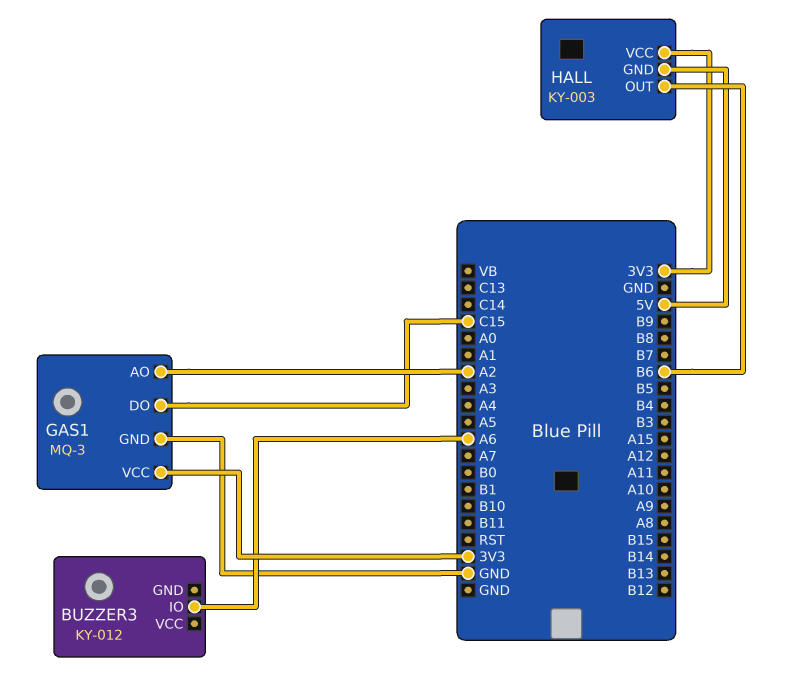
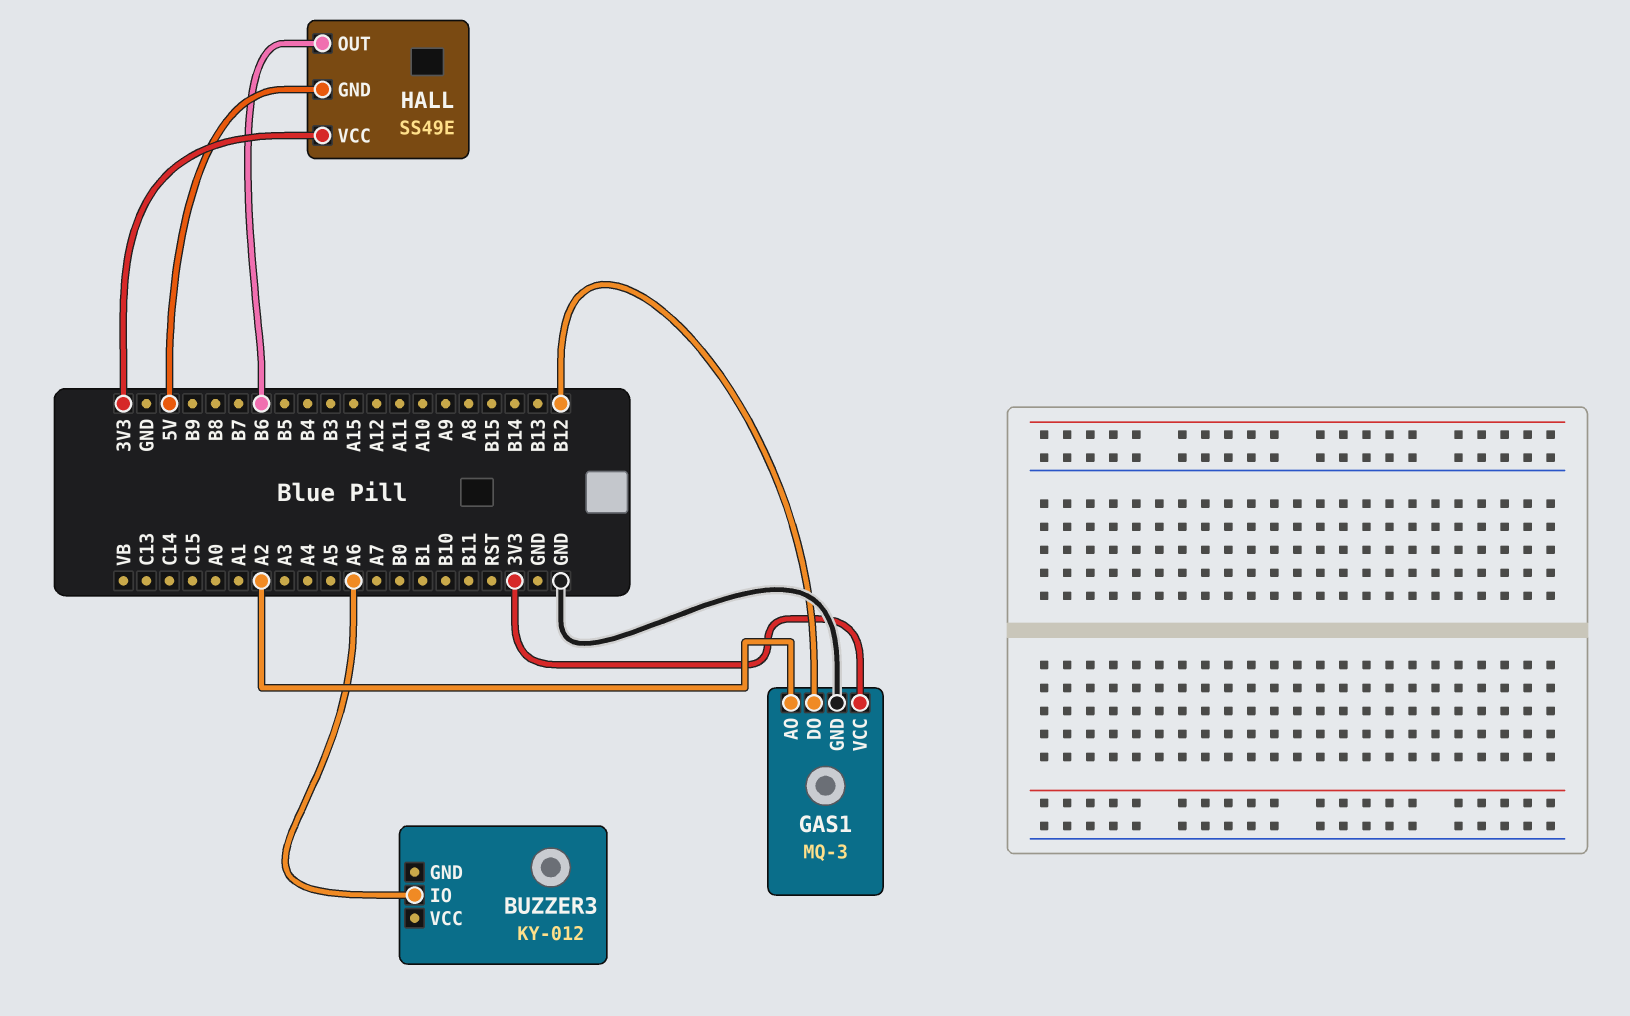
GAS1 pin DO: C15 -> B12
HALL: KY-003 -> SS49E

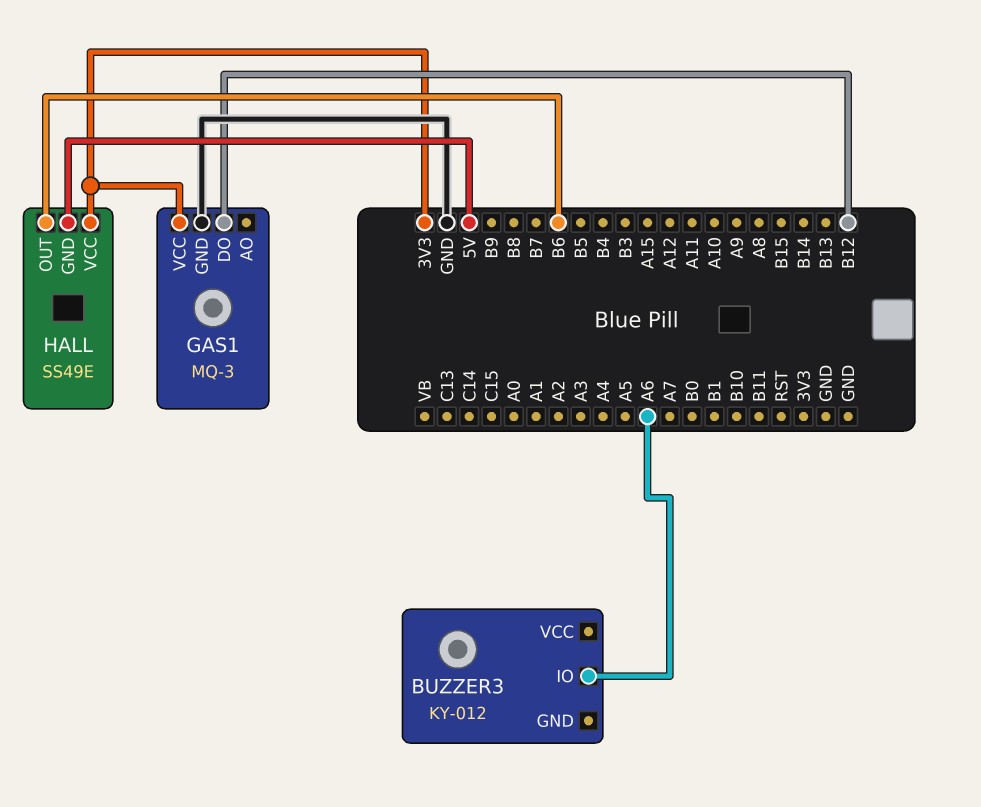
GAS1 pin AO: A2 -> none

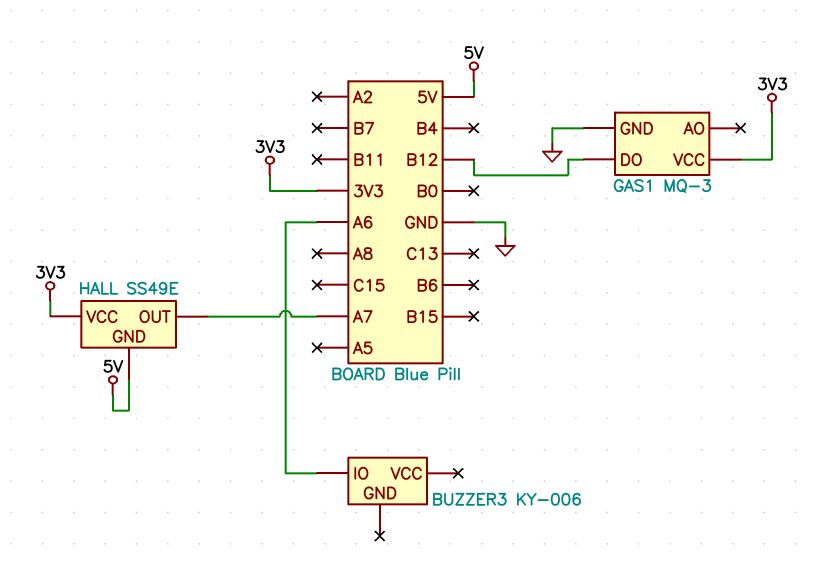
BUZZER3: KY-012 -> KY-006
HALL pin OUT: B6 -> A7

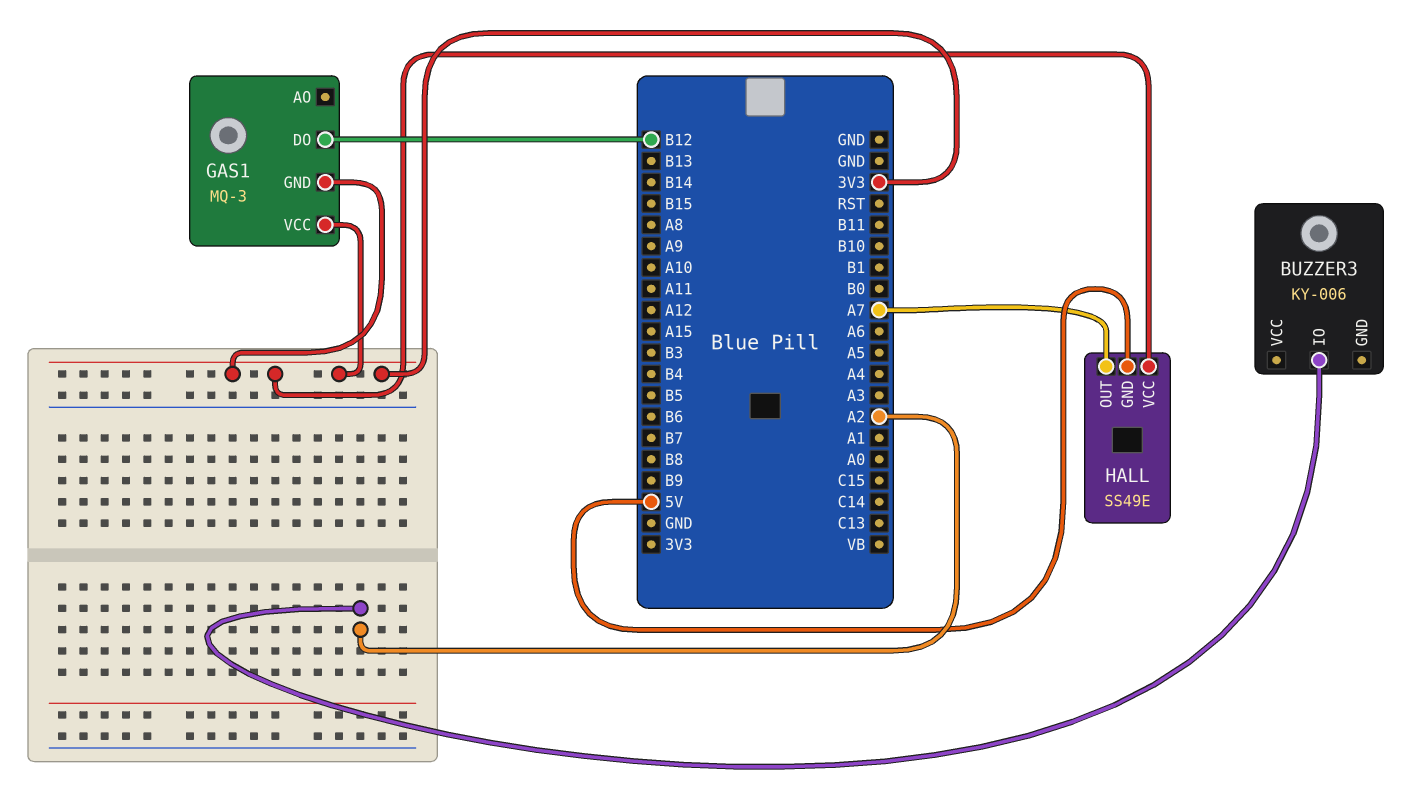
BUZZER3 pin IO: A6 -> A2
GAS1 pin GND: GND -> 3V3

